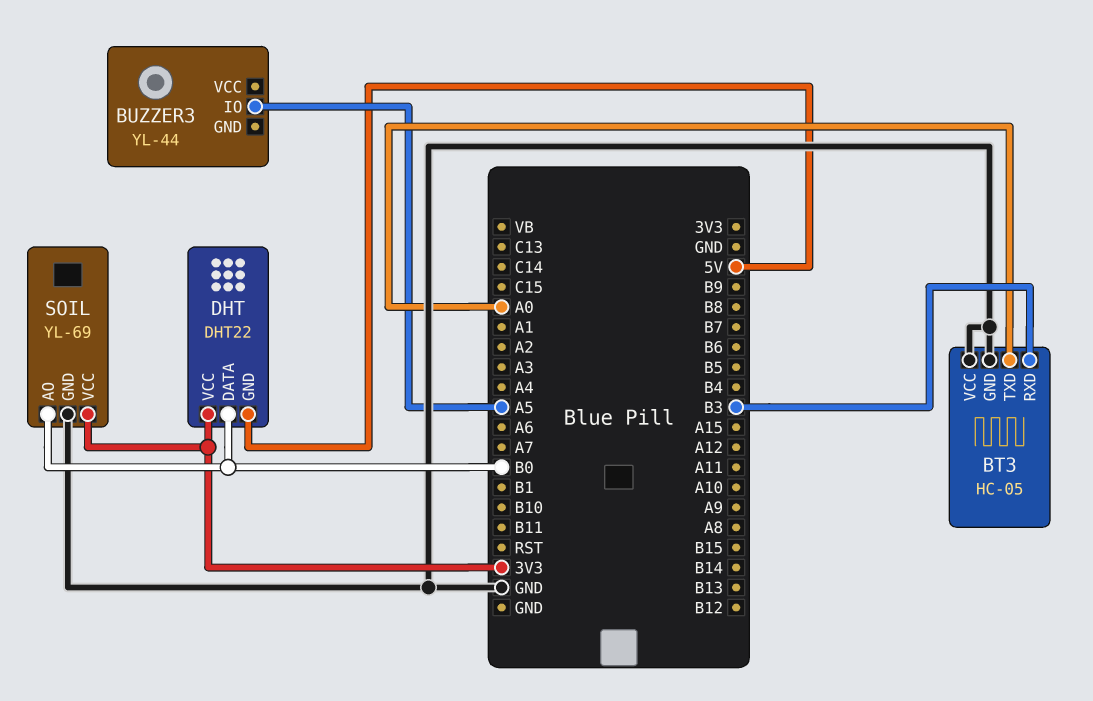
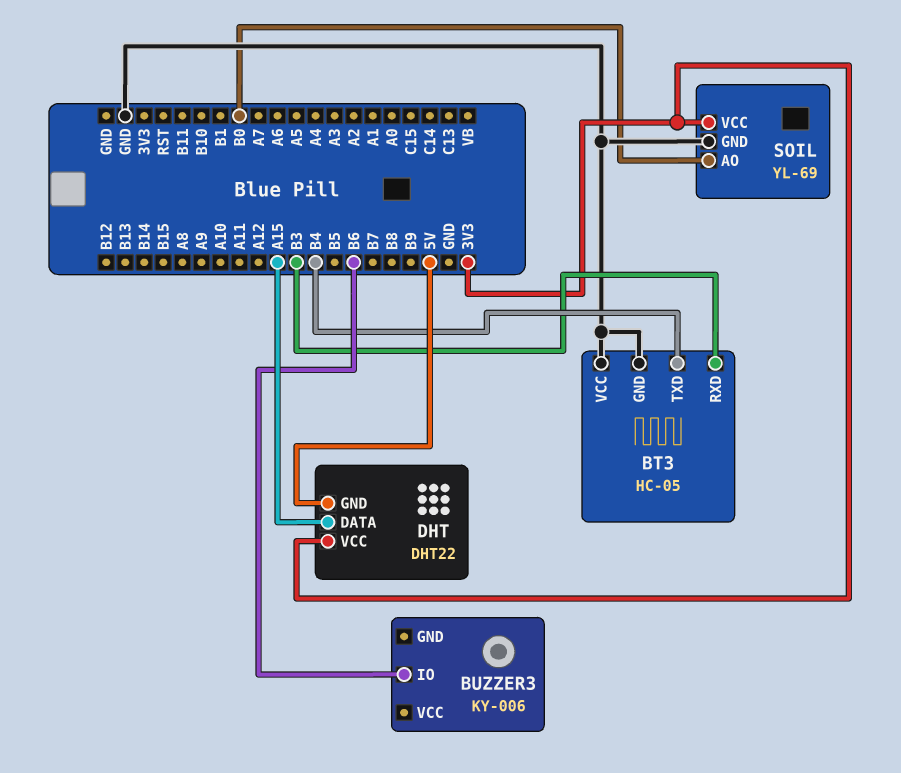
BT3 pin TXD: A0 -> B4
BUZZER3: YL-44 -> KY-006
BUZZER3 pin IO: A5 -> B6
DHT pin DATA: B0 -> A15

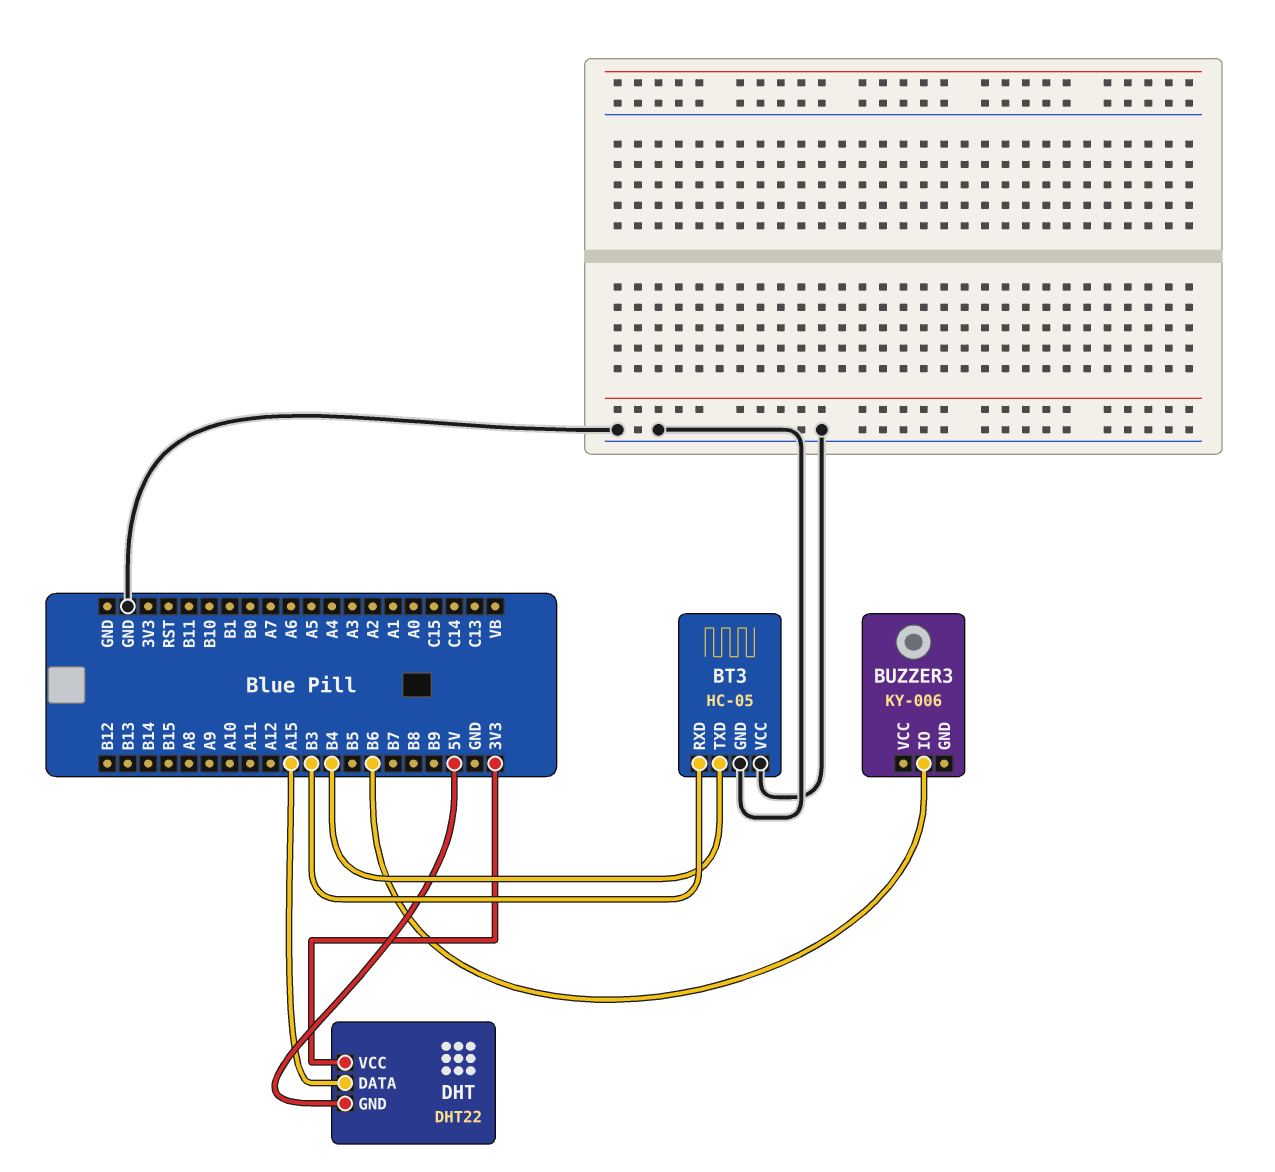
SOIL: YL-69 -> none
SOIL pin AO: B0 -> none
SOIL pin GND: GND -> none
SOIL pin VCC: 3V3 -> none

